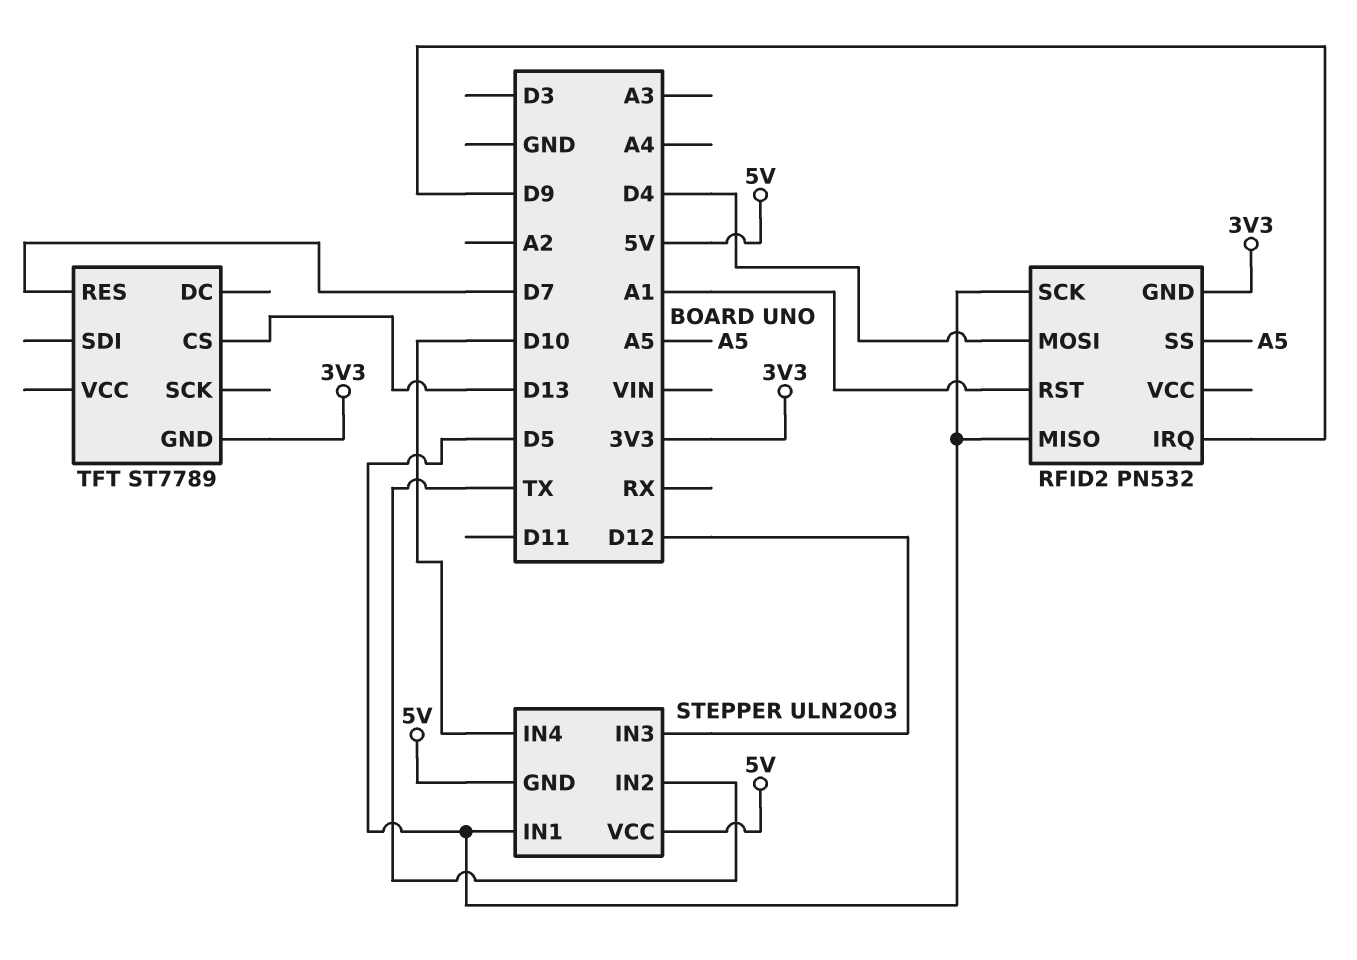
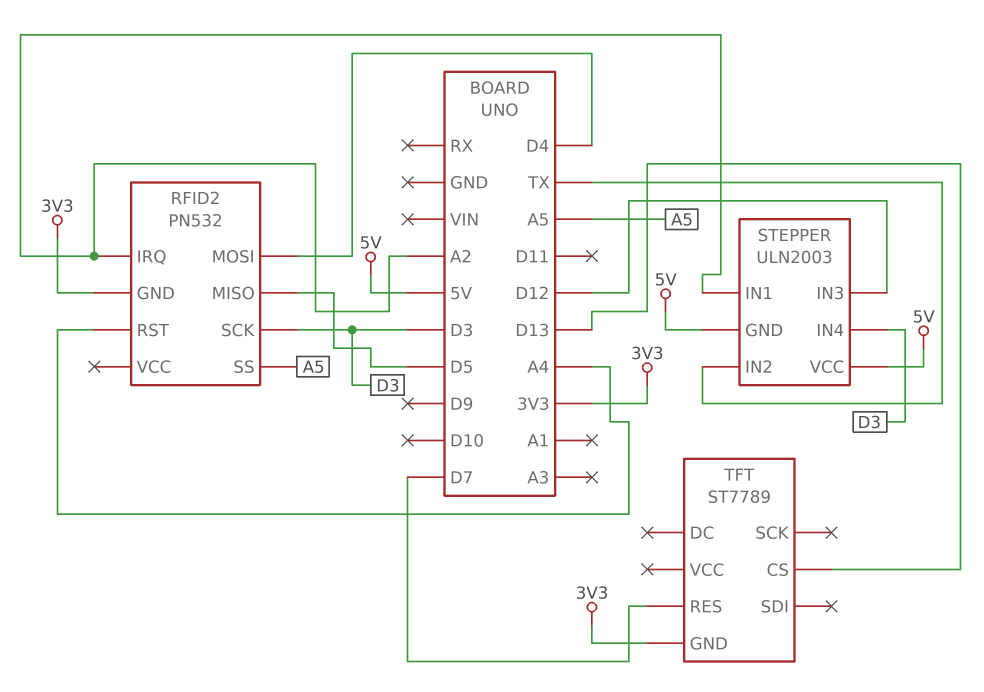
RFID2 pin IRQ: D9 -> A2
RFID2 pin RST: A1 -> A4
RFID2 pin SCK: D5 -> D3
STEPPER pin IN1: D5 -> A2
STEPPER pin IN4: D10 -> D3

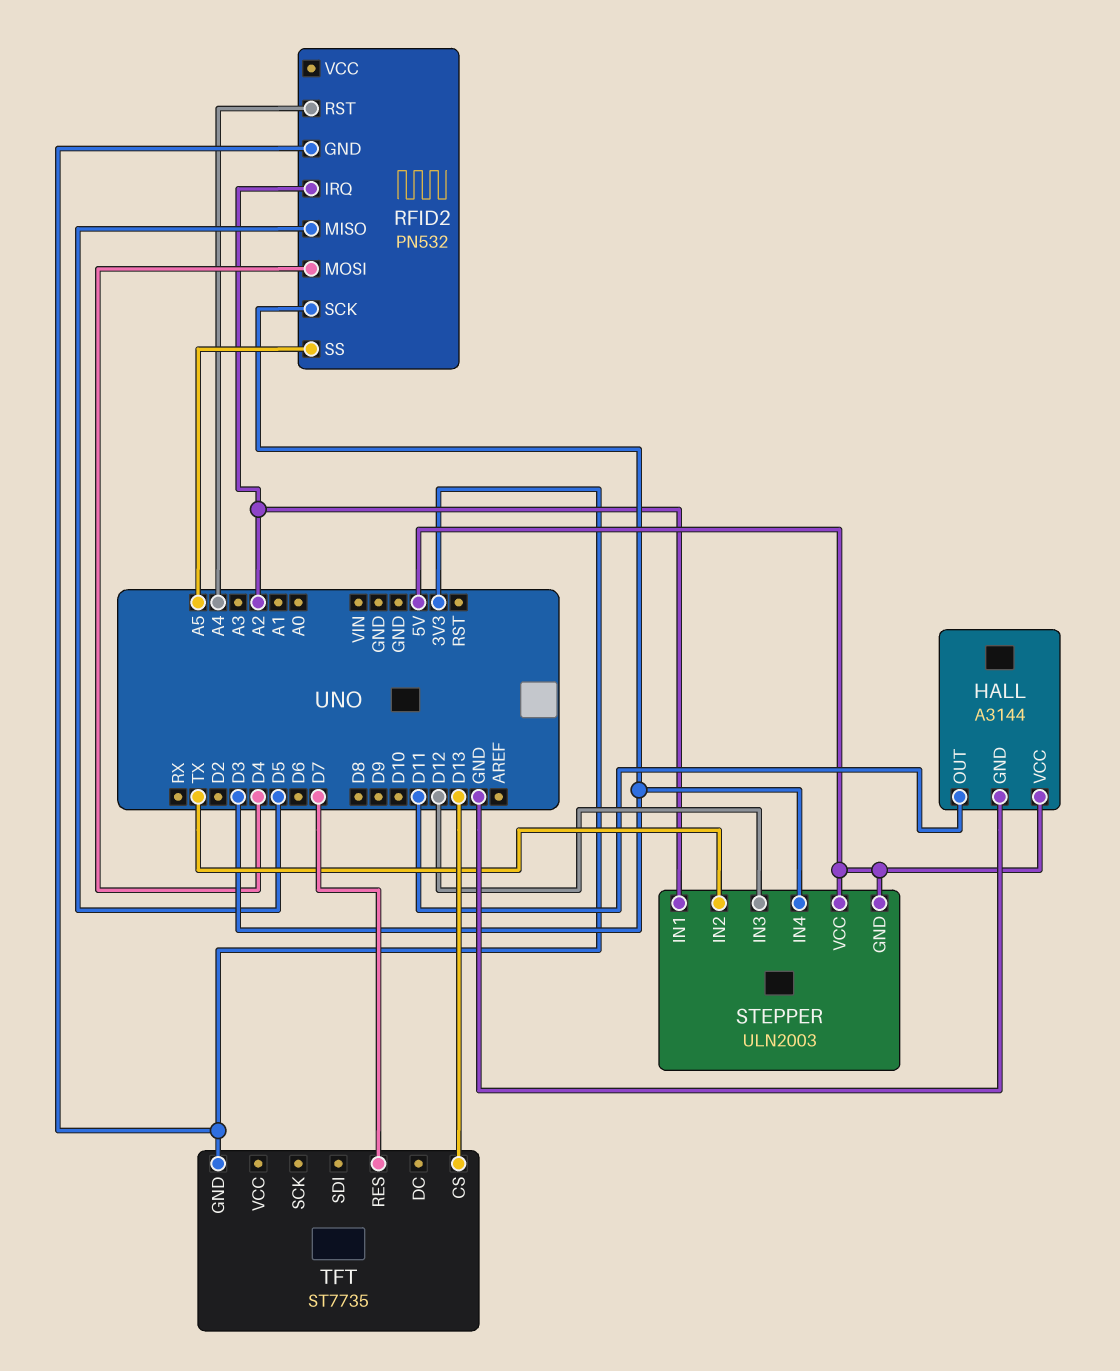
HALL: none -> A3144
HALL pin GND: none -> GND
HALL pin OUT: none -> D11
HALL pin VCC: none -> 5V
TFT: ST7789 -> ST7735

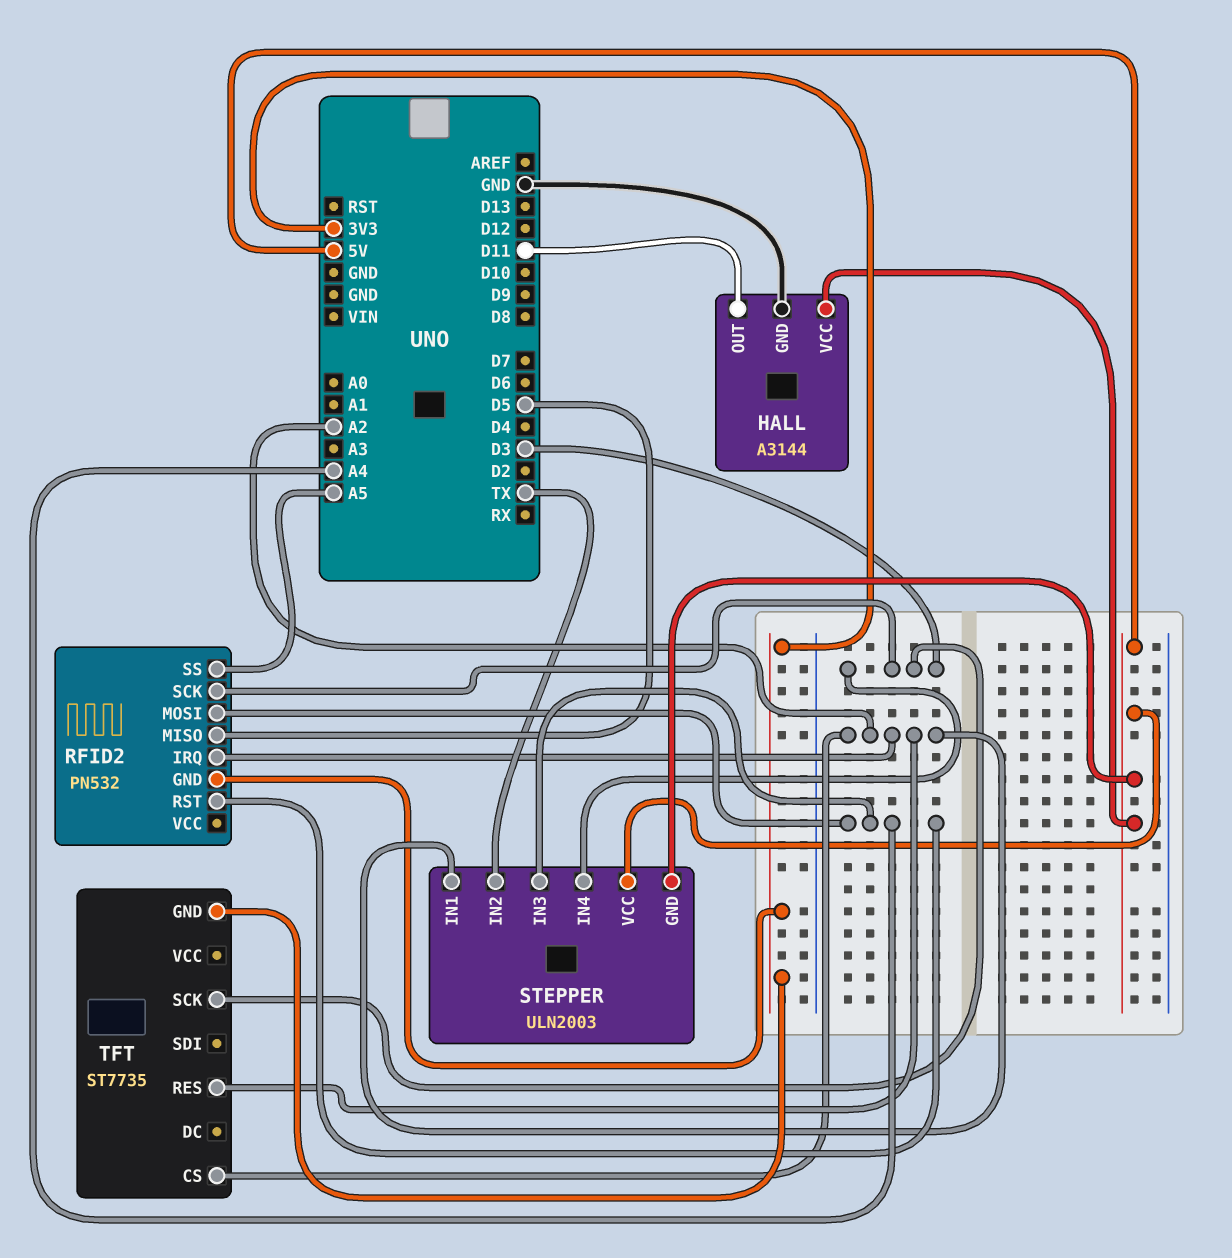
RFID2 pin MOSI: D4 -> A4
STEPPER pin IN3: D12 -> A4
TFT pin CS: D13 -> A2
TFT pin RES: D7 -> A2
TFT pin SCK: none -> D3

